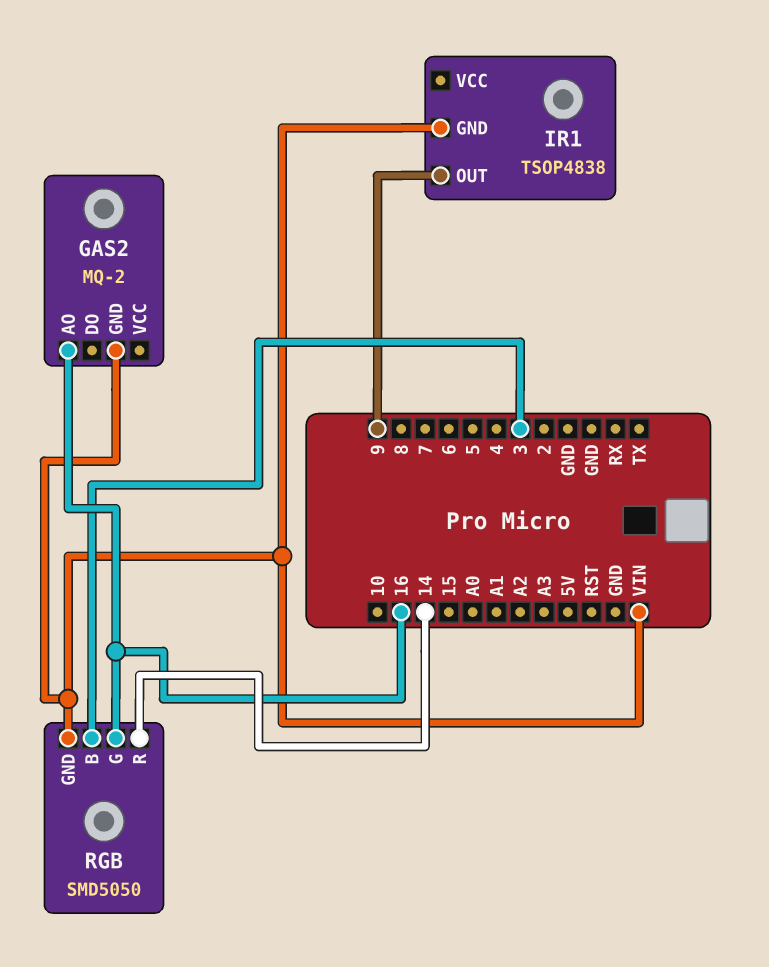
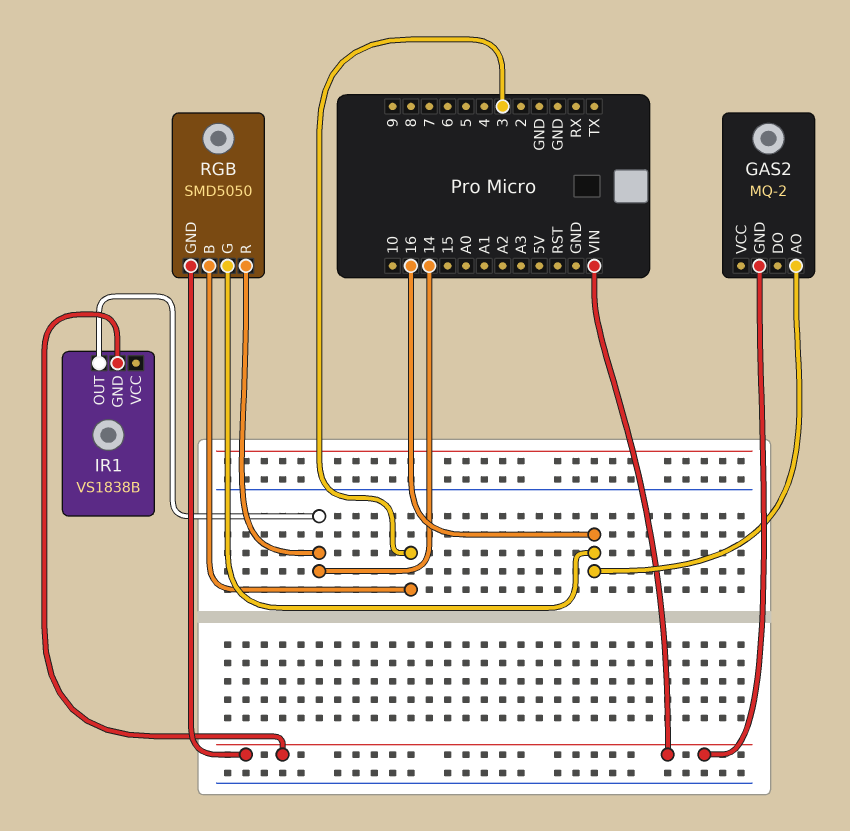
IR1: TSOP4838 -> VS1838B
IR1 pin OUT: 9 -> 14

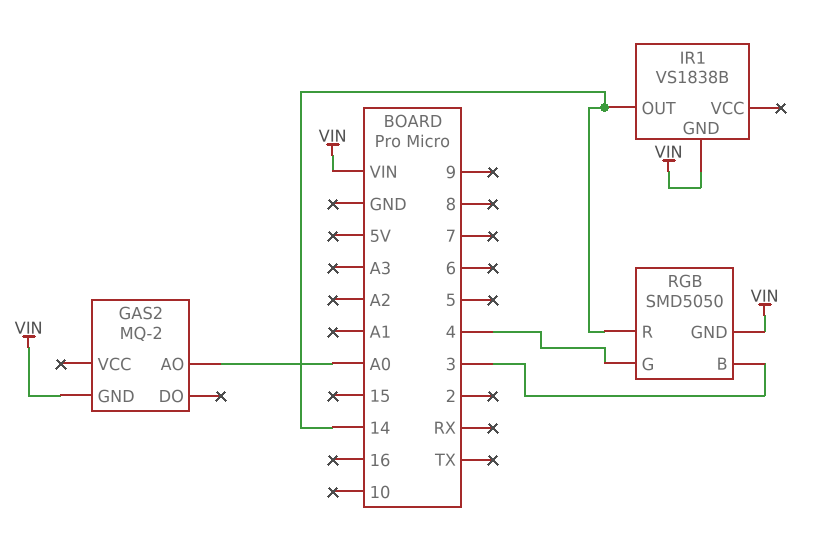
GAS2 pin AO: 16 -> A0
RGB pin G: 16 -> 4

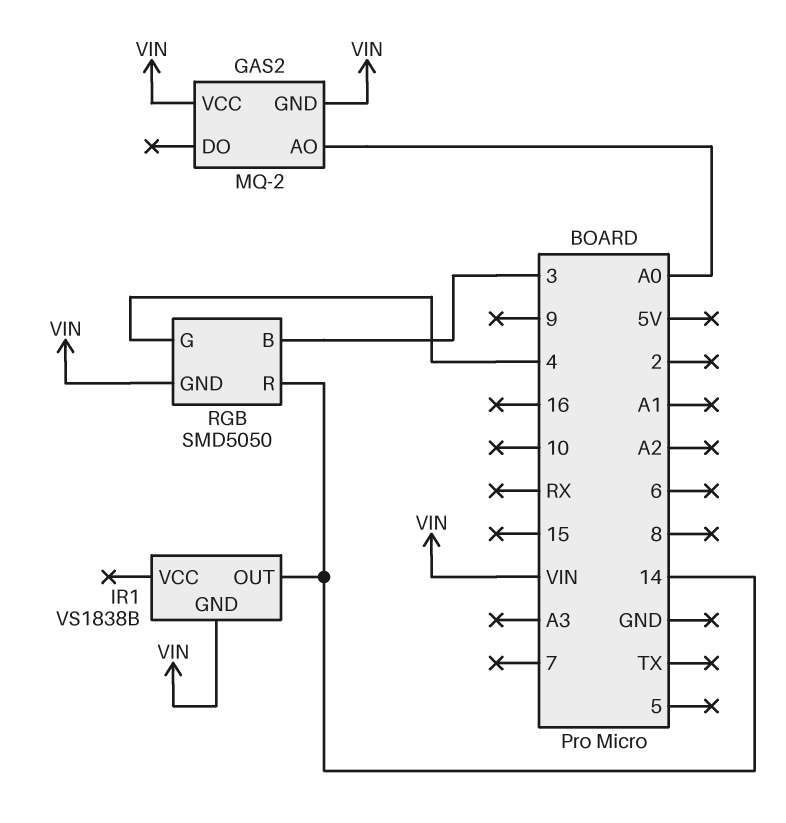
GAS2 pin VCC: none -> VIN

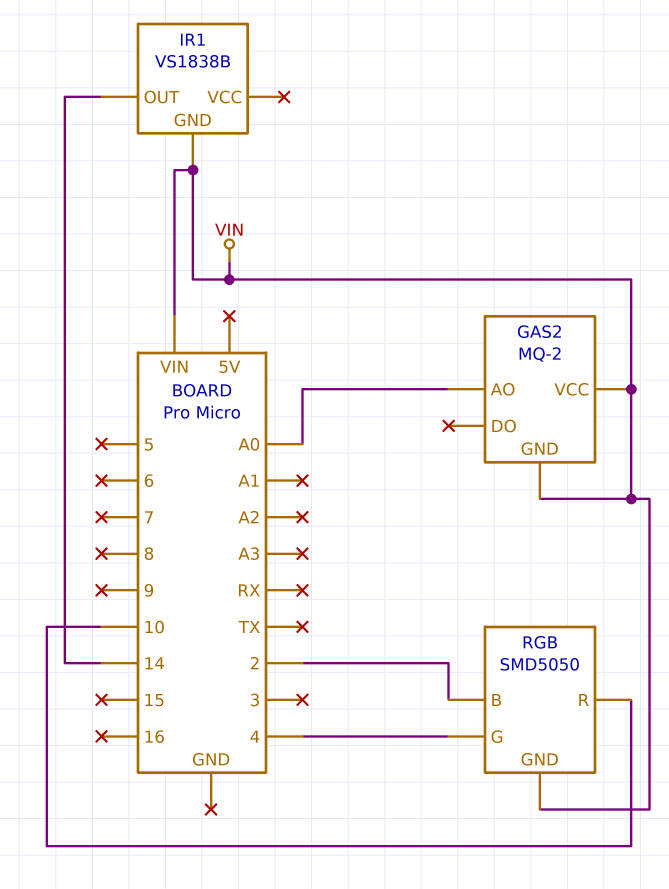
RGB pin B: 3 -> 2
RGB pin R: 14 -> 10

